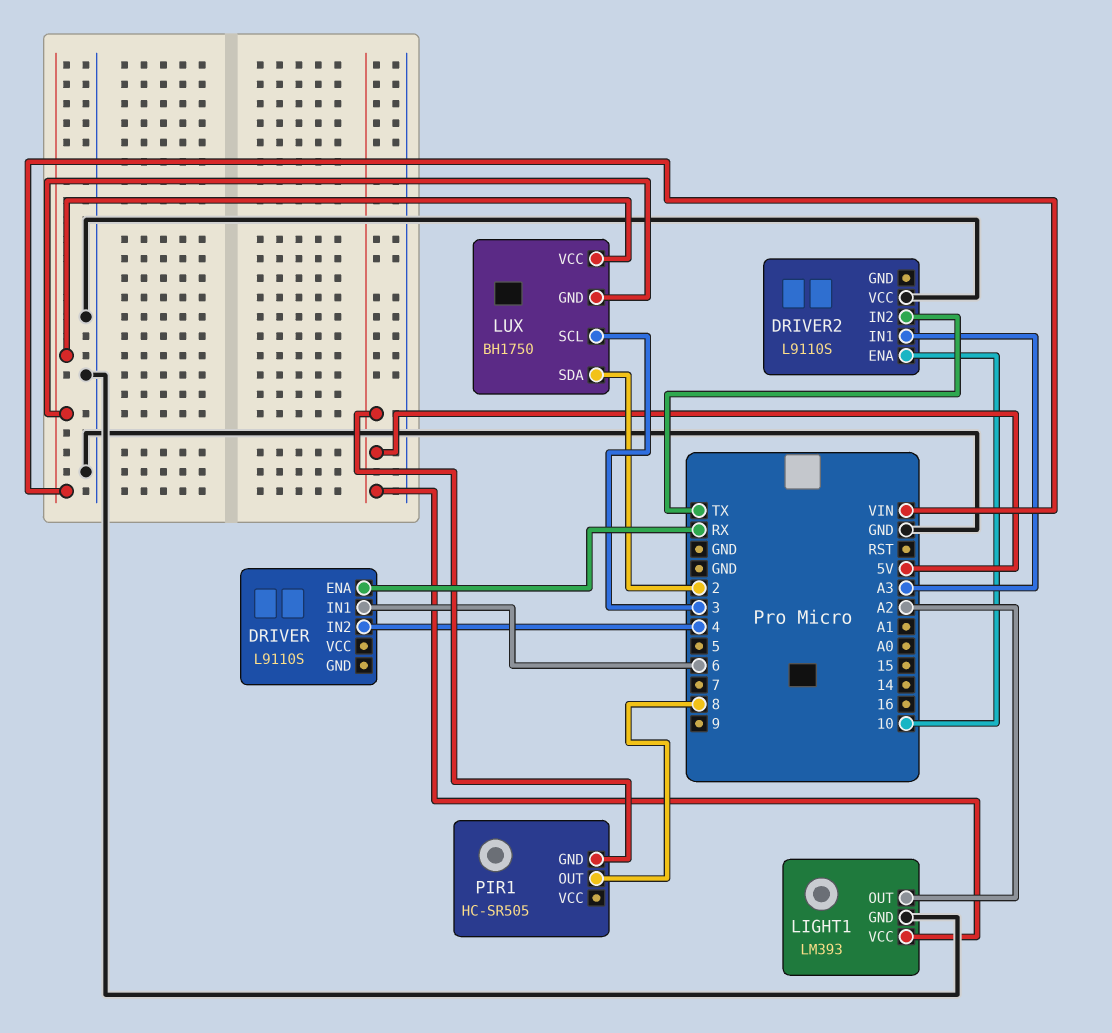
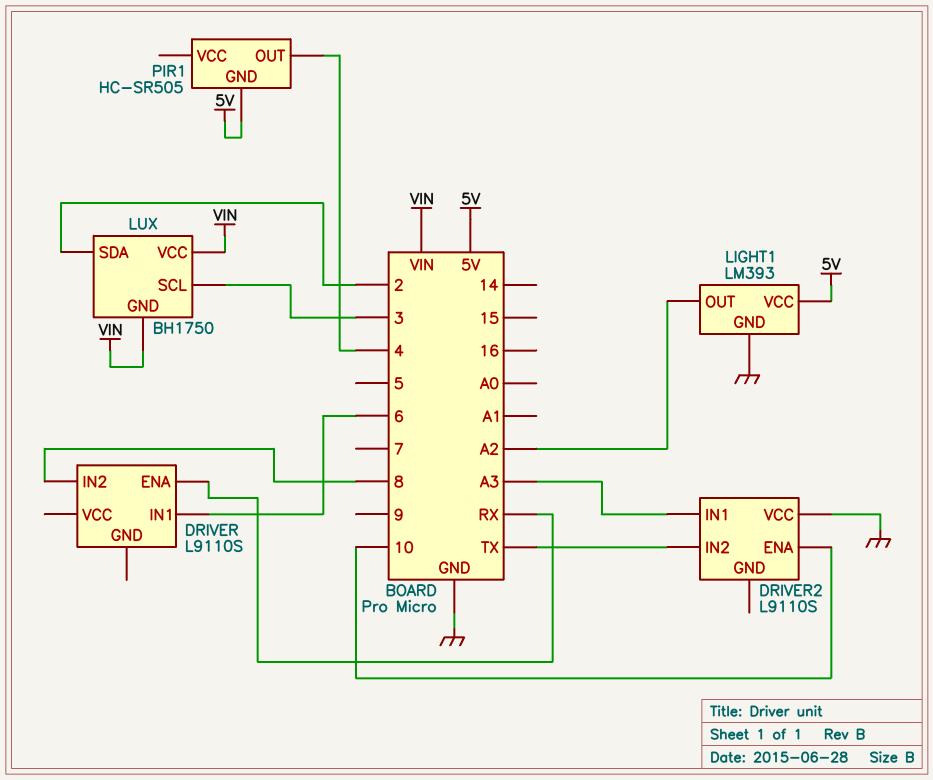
DRIVER pin IN2: 4 -> 8
PIR1 pin OUT: 8 -> 4

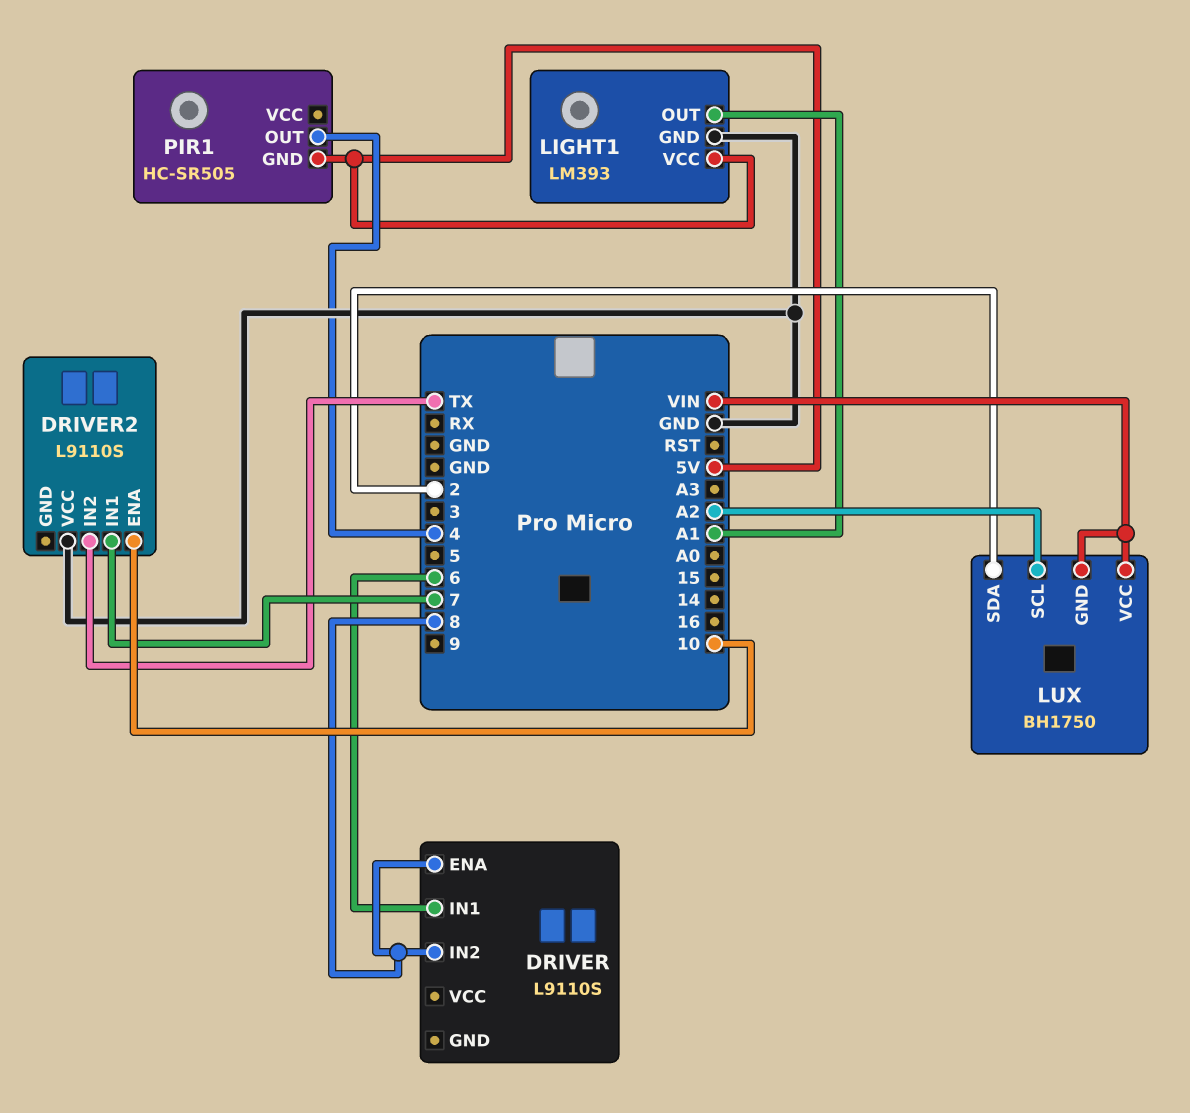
DRIVER pin ENA: RX -> 8
DRIVER2 pin IN1: A3 -> 7
LIGHT1 pin OUT: A2 -> A1
LUX pin SCL: 3 -> A2

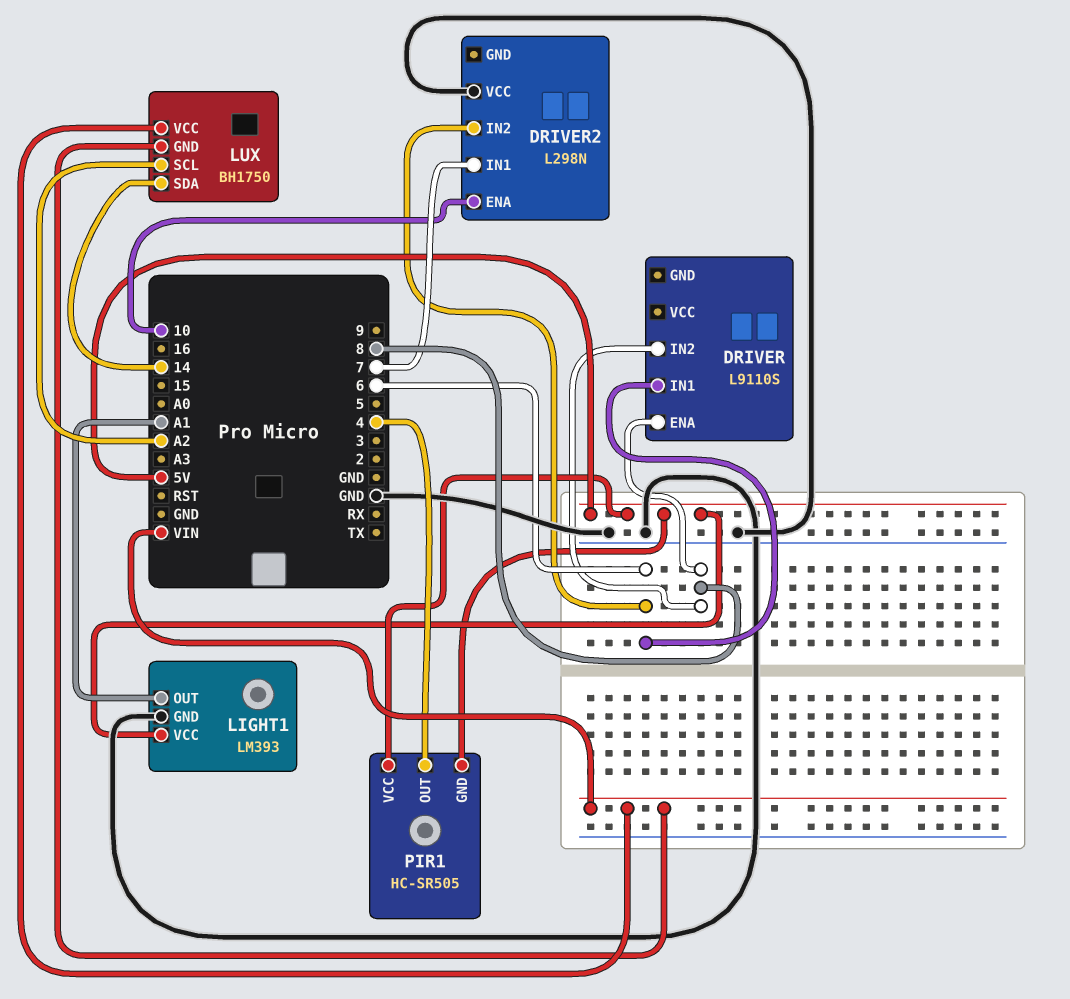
DRIVER2: L9110S -> L298N
DRIVER2 pin IN2: TX -> 6
LUX pin SDA: 2 -> 14
PIR1 pin VCC: none -> 5V

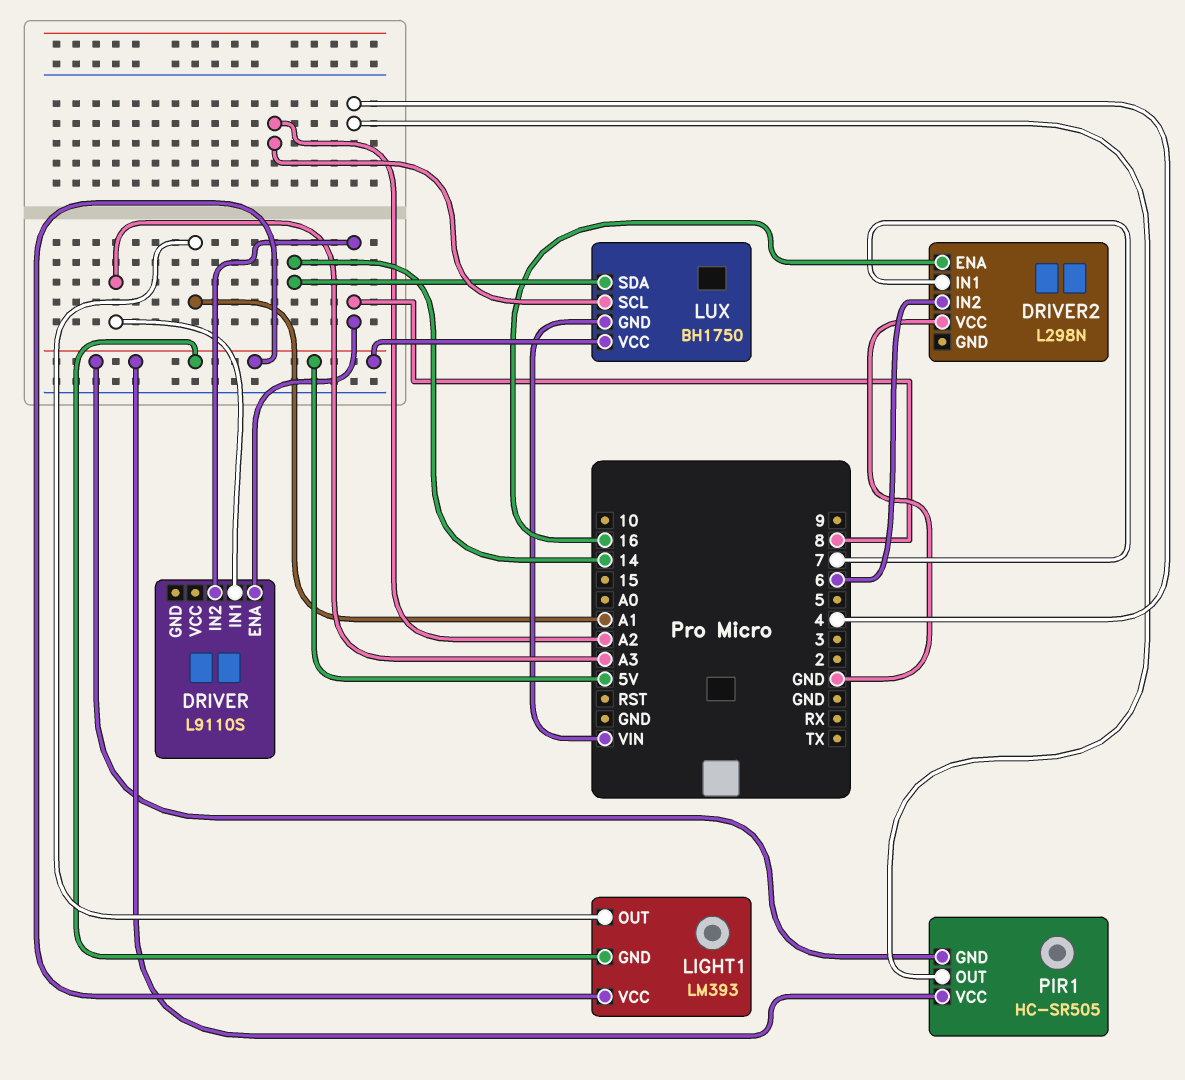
DRIVER pin IN1: 6 -> A3
DRIVER2 pin ENA: 10 -> 16
LIGHT1 pin GND: GND -> 5V
LUX pin VCC: VIN -> 5V

